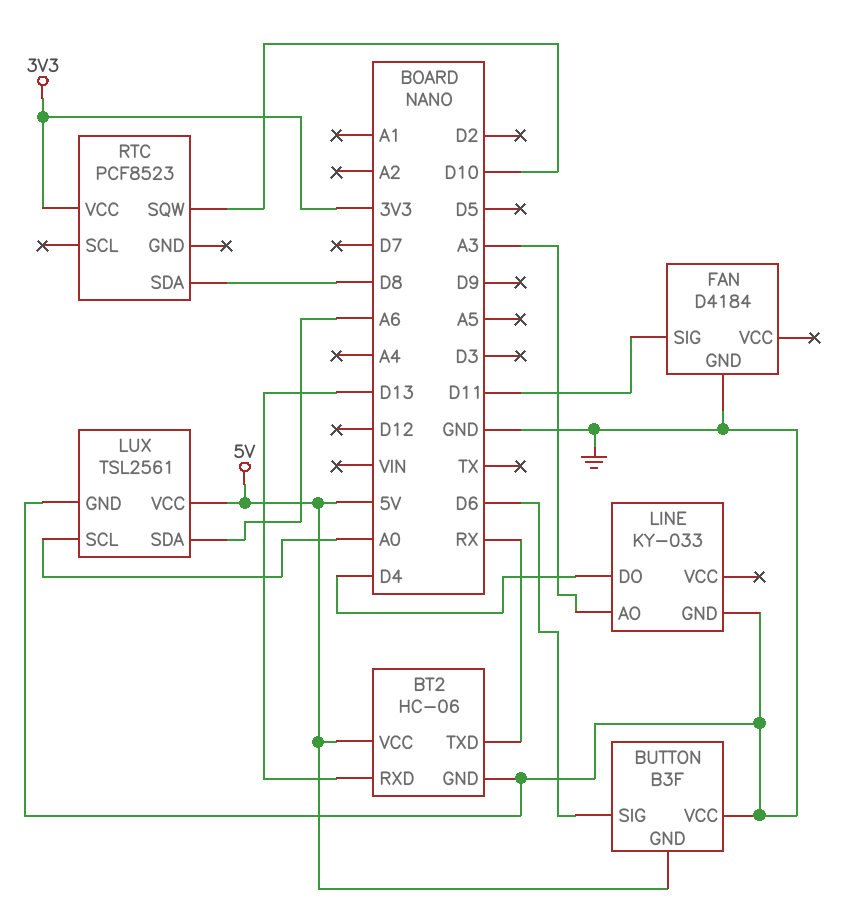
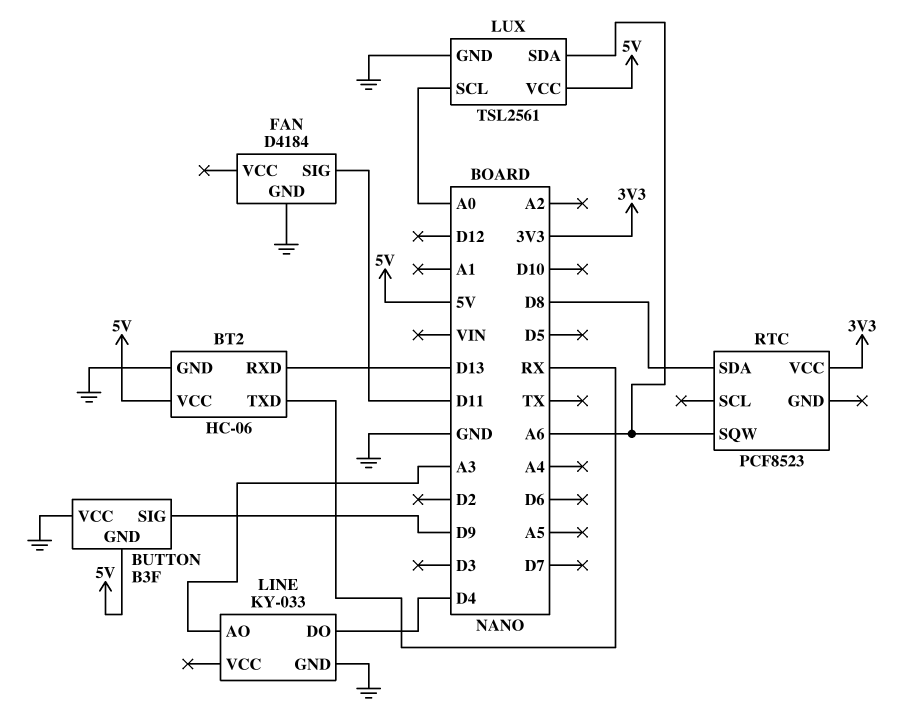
BUTTON pin SIG: D6 -> D9
RTC pin SQW: D10 -> A6

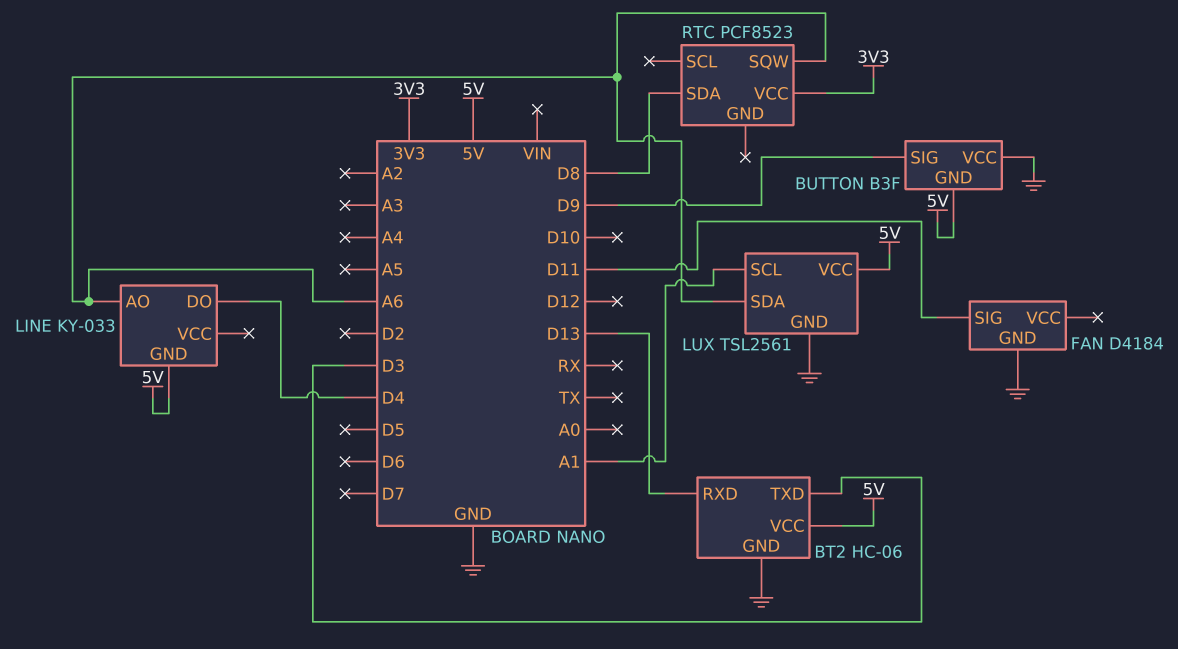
BT2 pin TXD: RX -> D3
LINE pin AO: A3 -> A6
LINE pin GND: GND -> 5V
LUX pin SCL: A0 -> A1

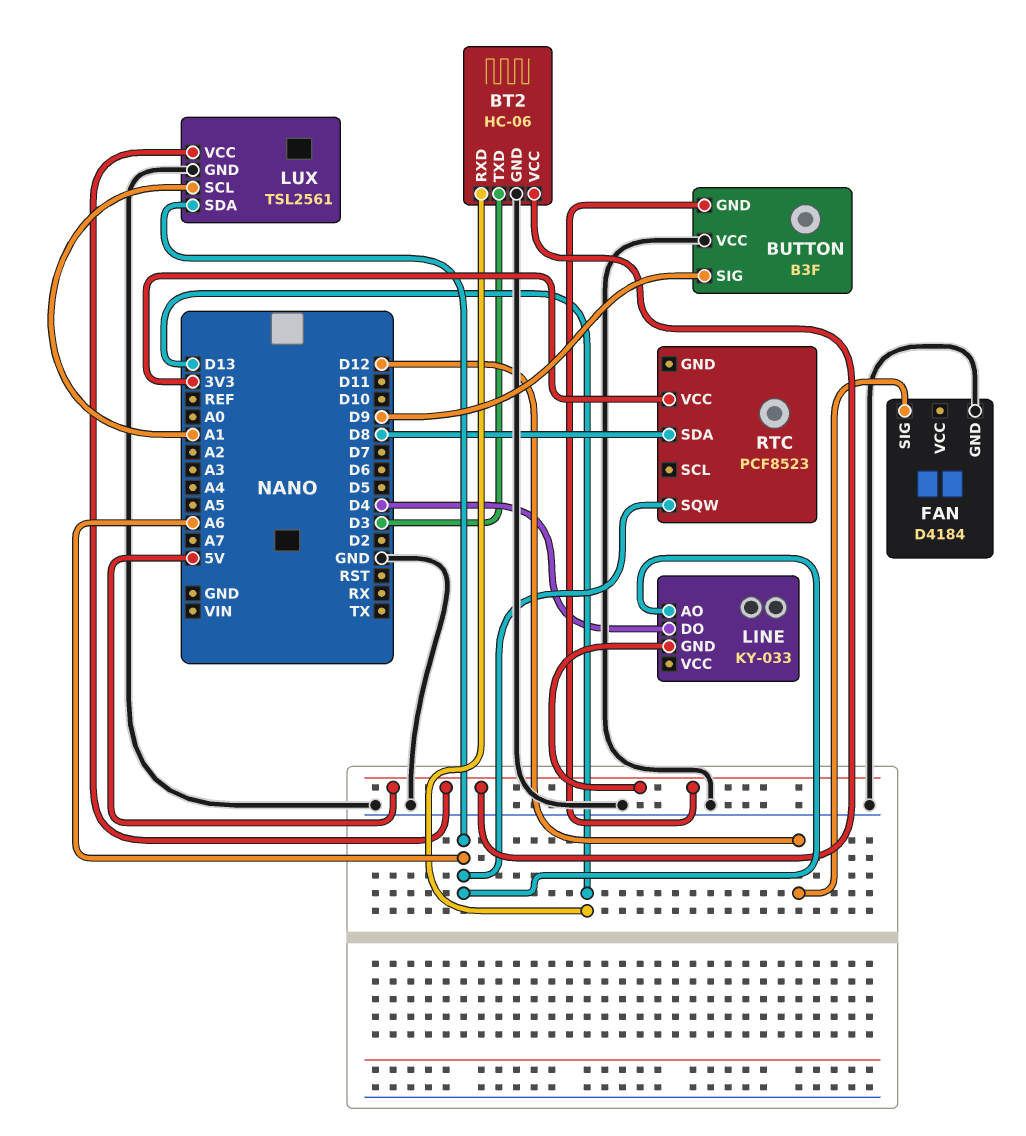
FAN pin SIG: D11 -> D12

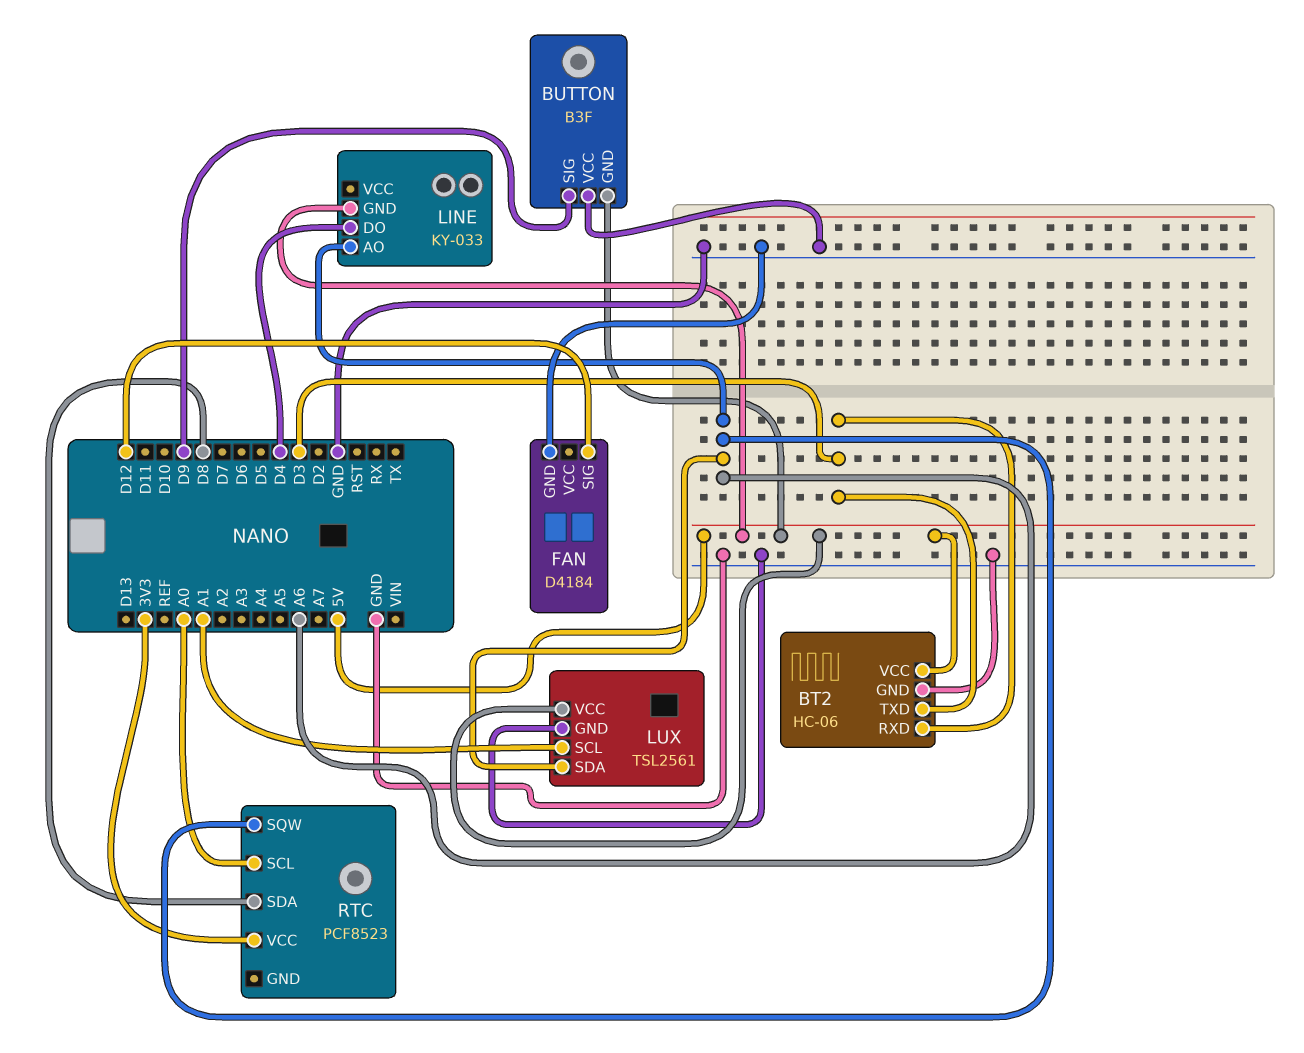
BT2 pin RXD: D13 -> D3
RTC pin SCL: none -> A0

